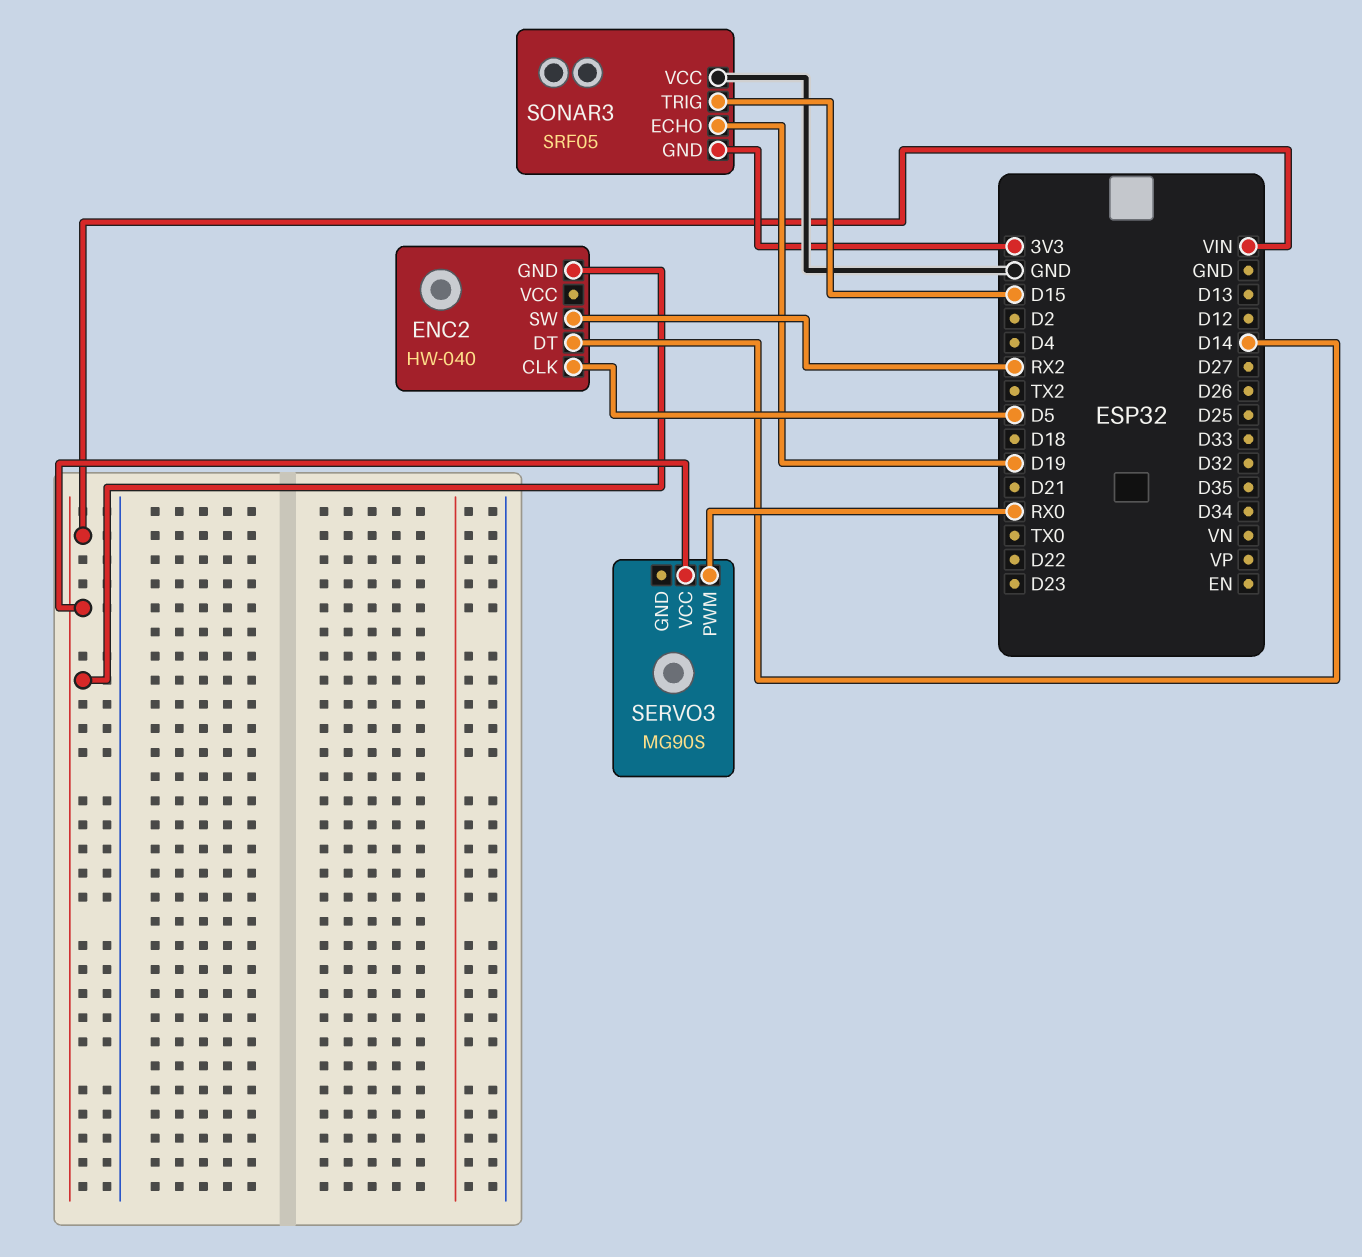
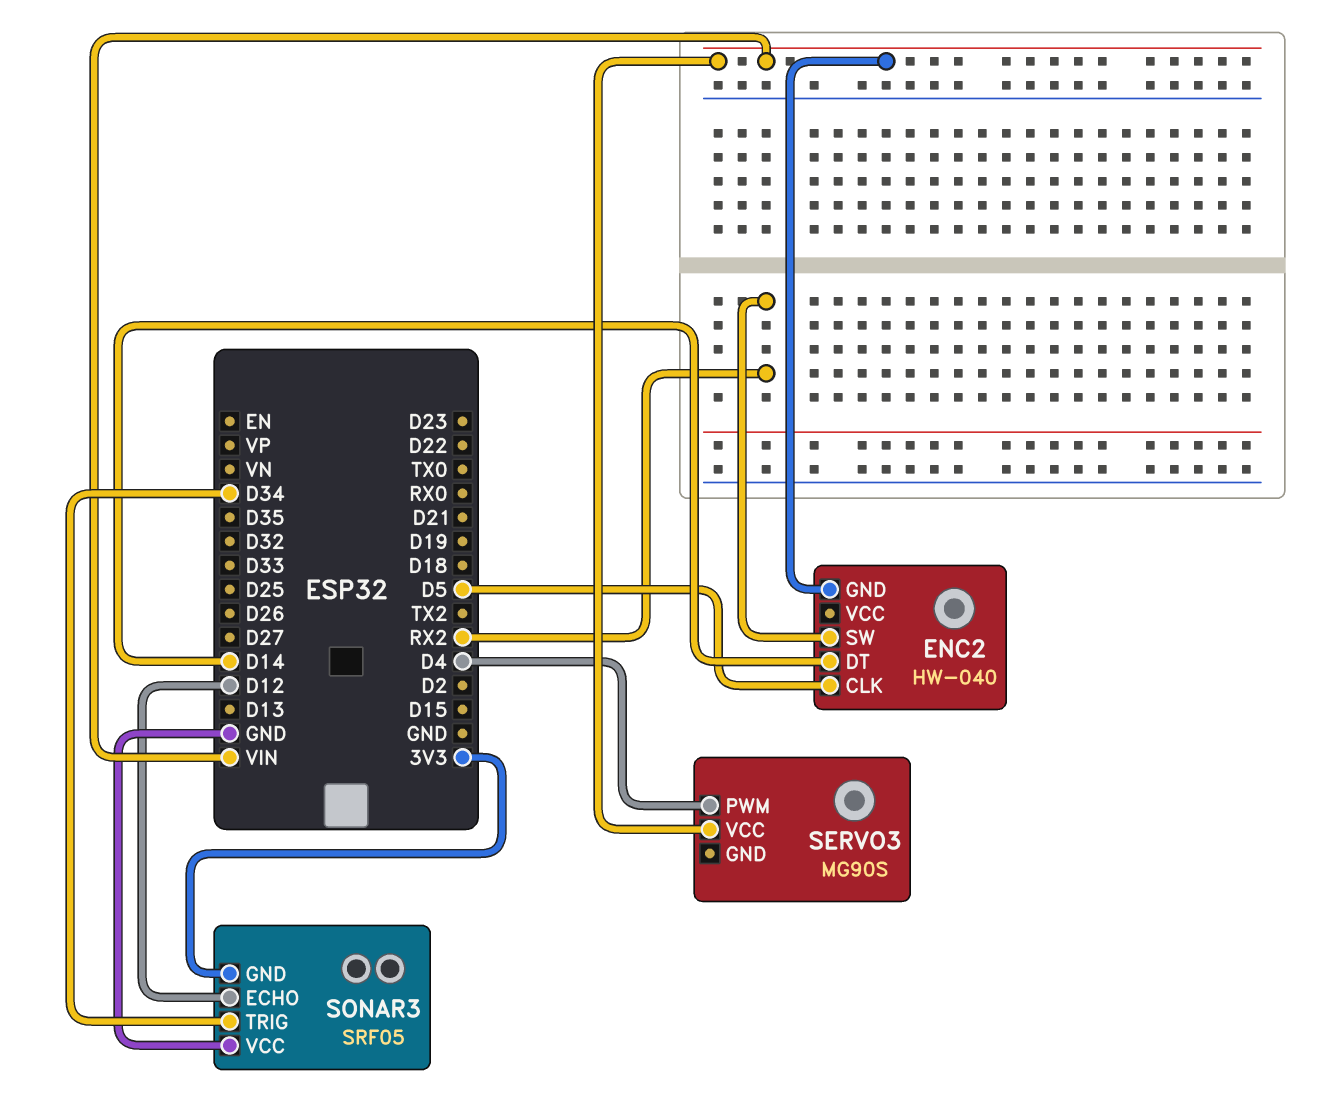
SERVO3 pin PWM: RX0 -> D4
SONAR3 pin ECHO: D19 -> D12
SONAR3 pin TRIG: D15 -> D34

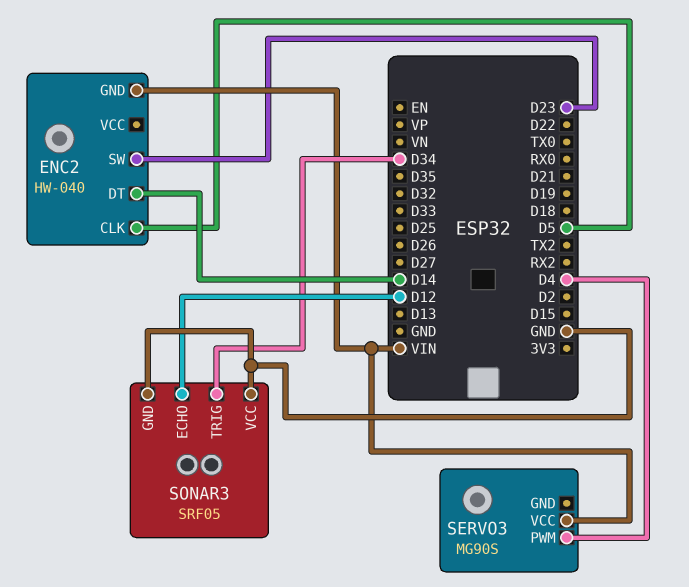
ENC2 pin SW: RX2 -> D23
SONAR3 pin GND: 3V3 -> GND

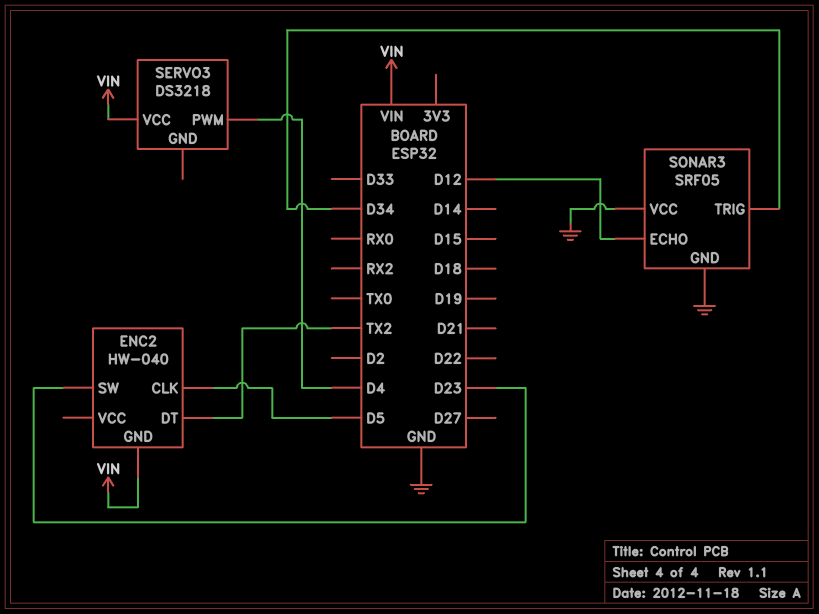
ENC2 pin DT: D14 -> TX2
SERVO3: MG90S -> DS3218

